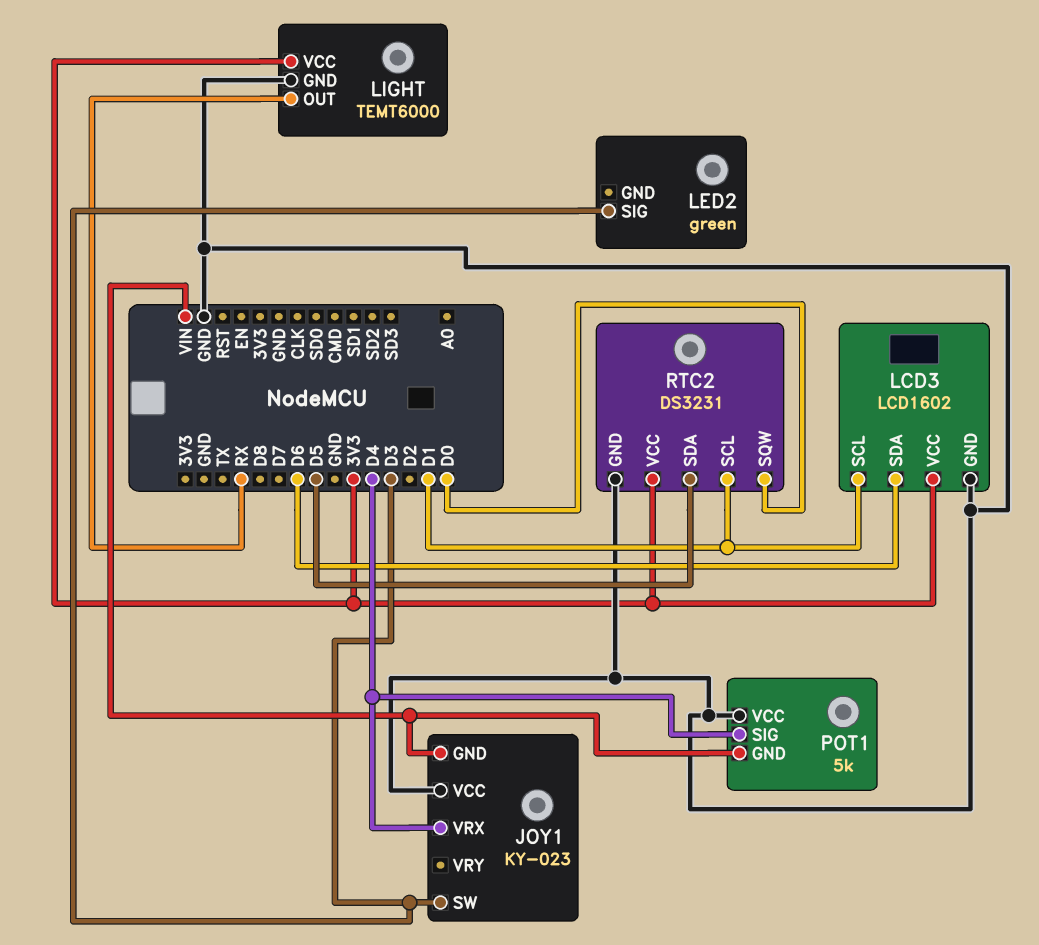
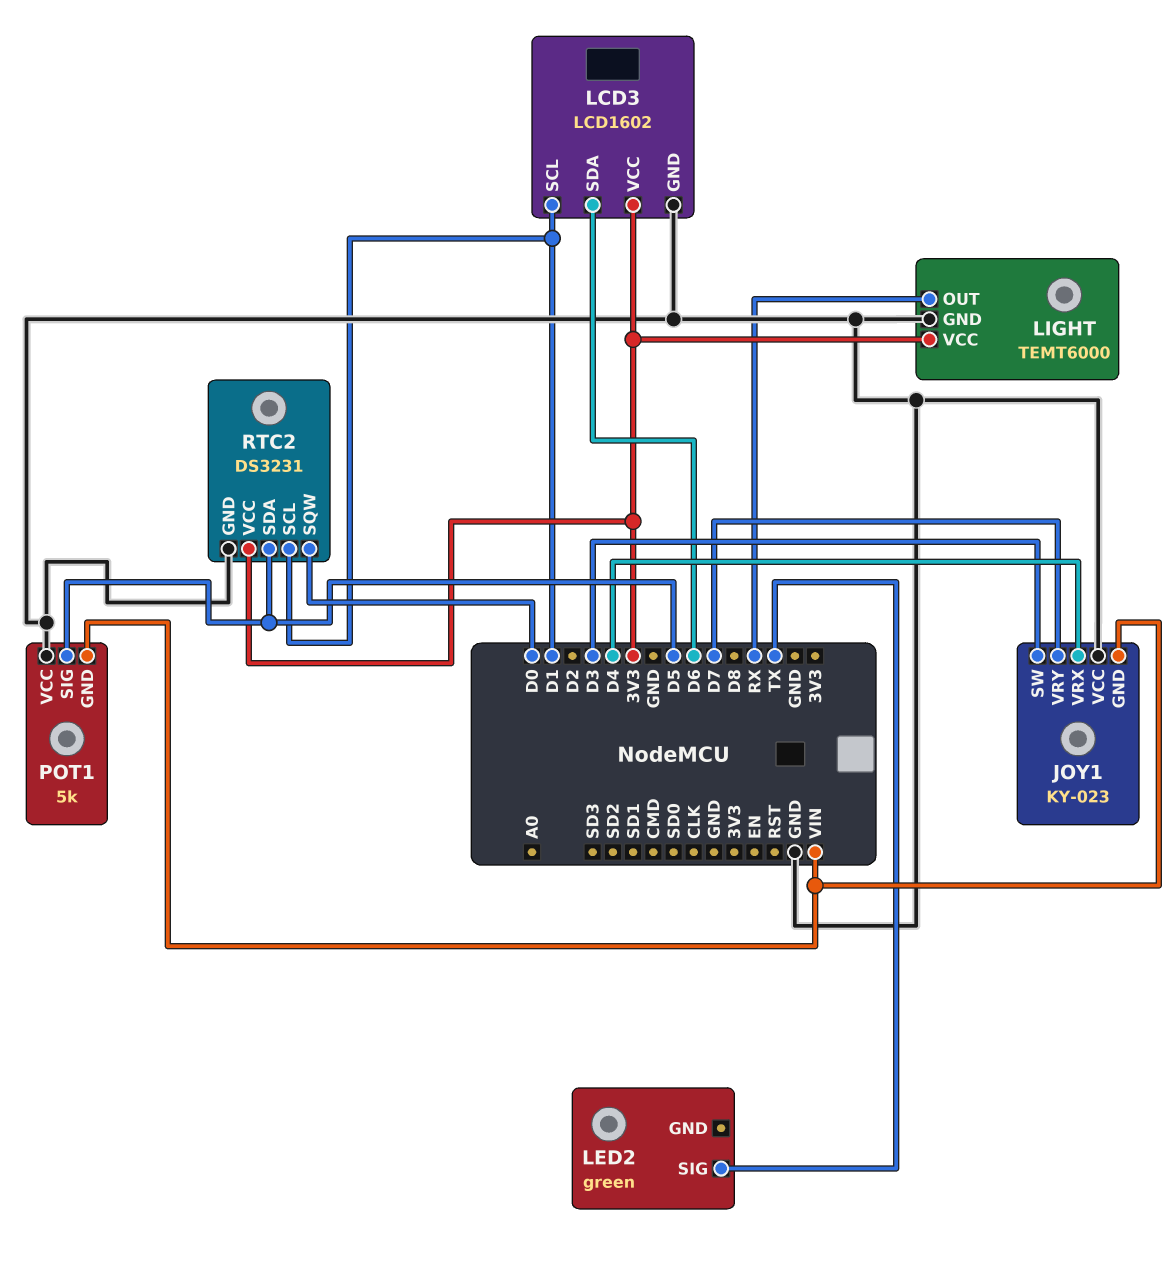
JOY1 pin VRY: none -> D7
LED2 pin SIG: D3 -> TX
POT1 pin SIG: D4 -> D5

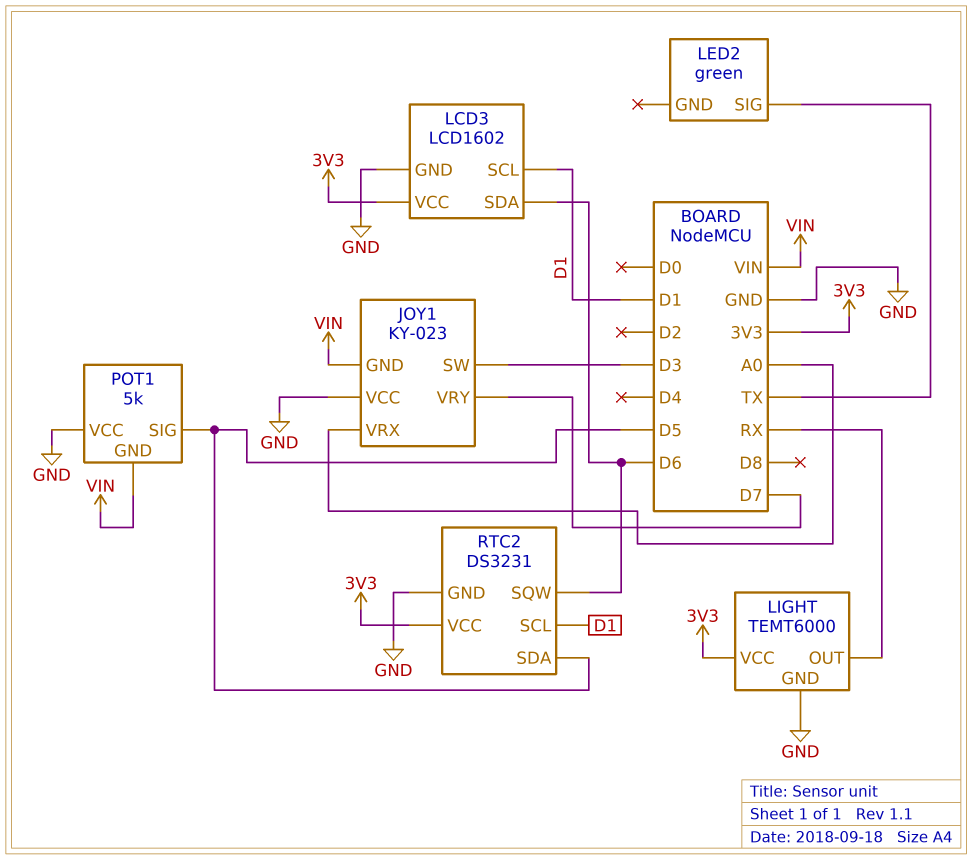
JOY1 pin VRX: D4 -> A0
RTC2 pin SQW: D0 -> D6

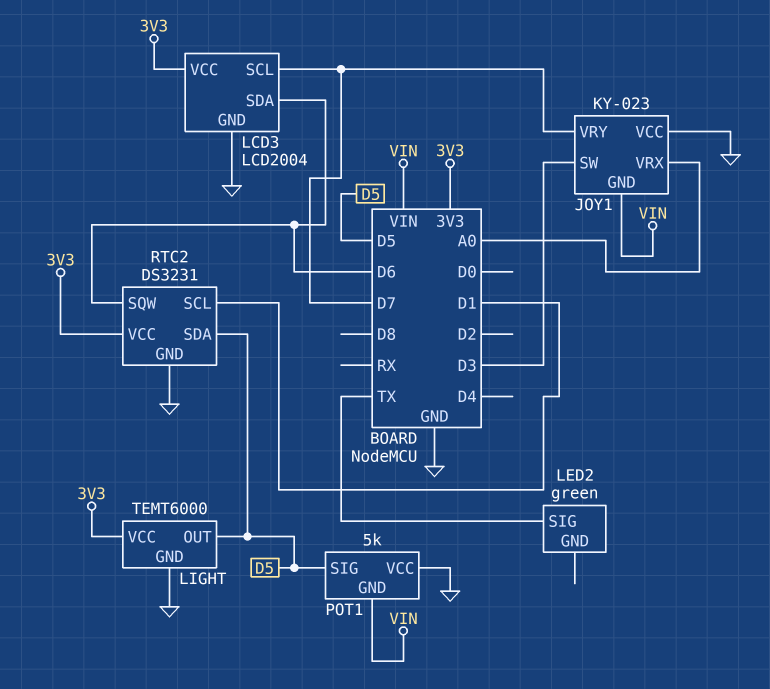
LCD3: LCD1602 -> LCD2004
LCD3 pin SCL: D1 -> D7
LIGHT pin OUT: RX -> D5

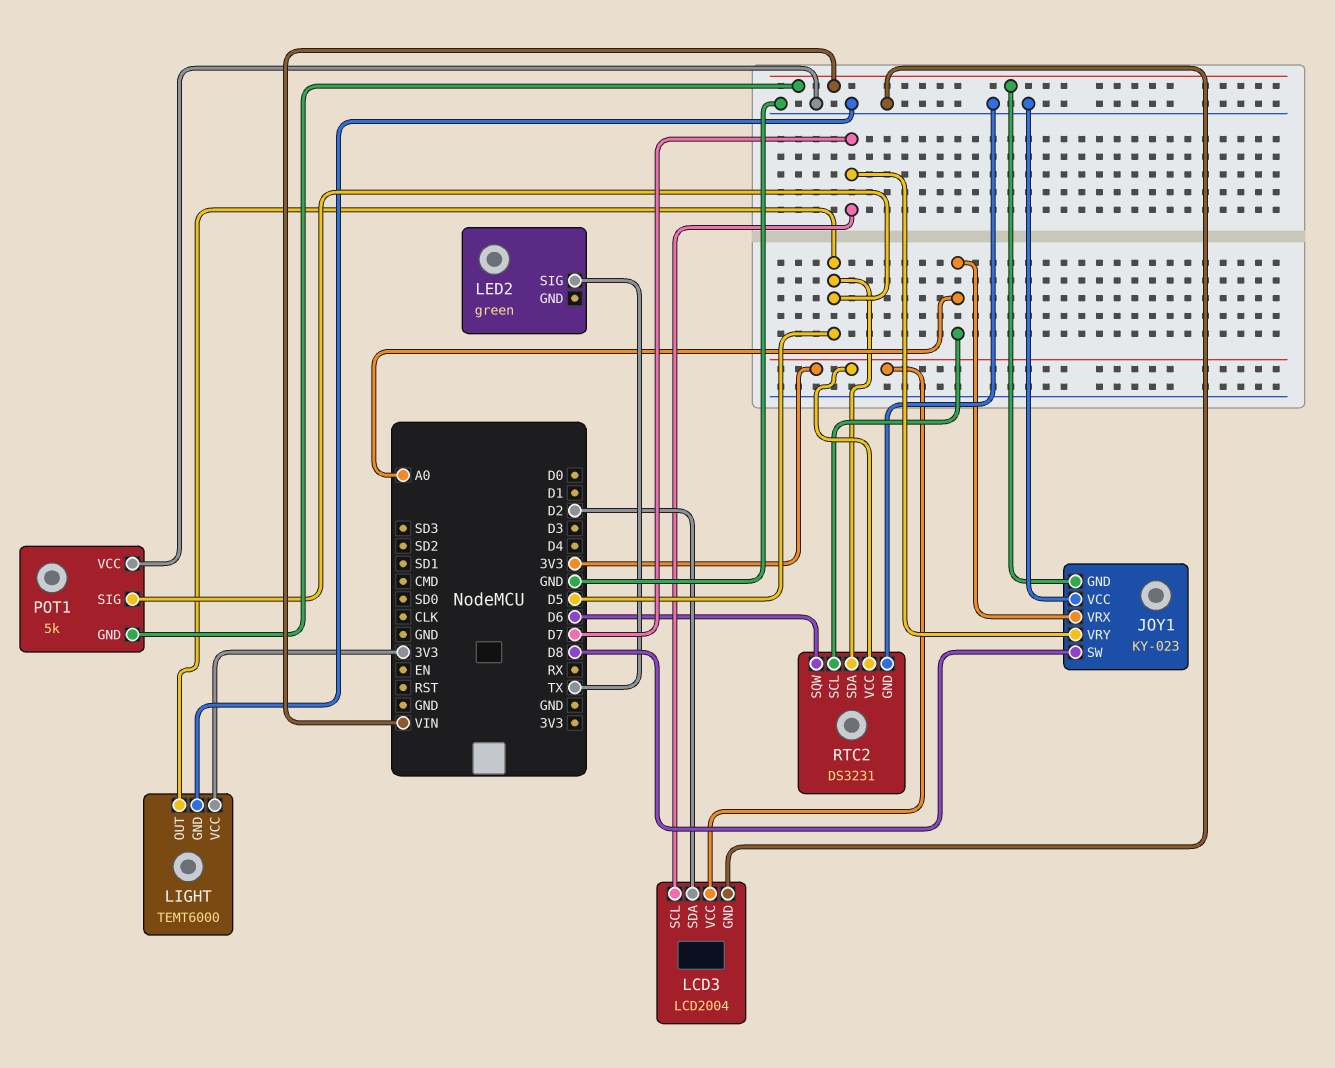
JOY1 pin SW: D3 -> D8
LCD3 pin SDA: D6 -> D2
RTC2 pin SCL: D1 -> A0

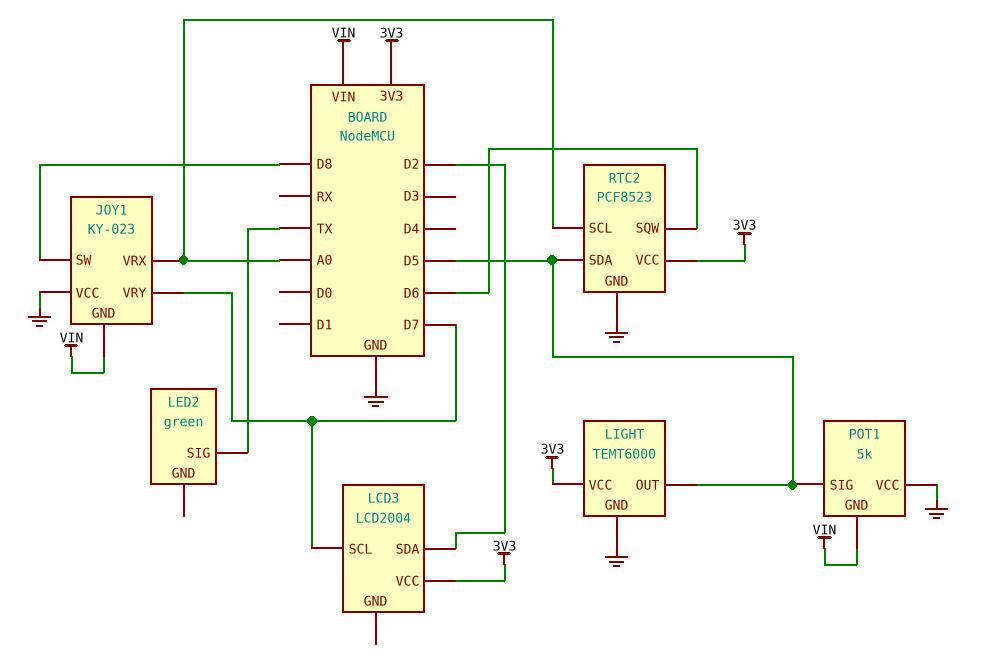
LCD3 pin GND: GND -> none
RTC2: DS3231 -> PCF8523

